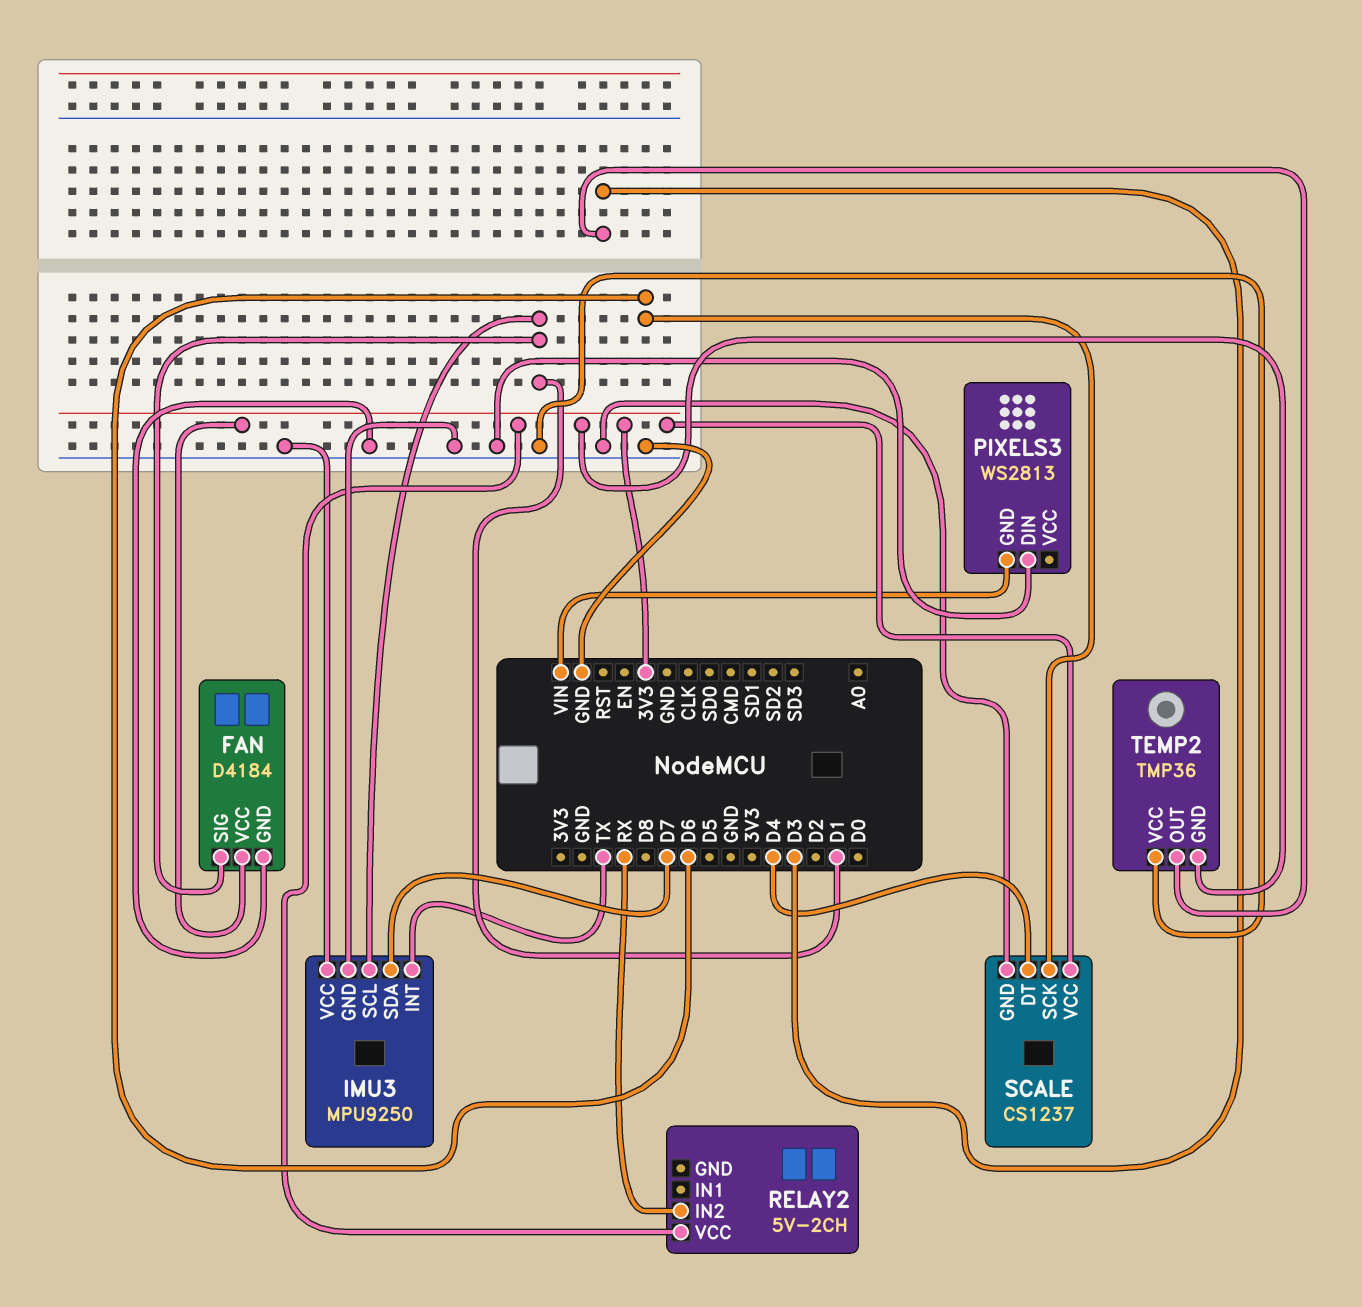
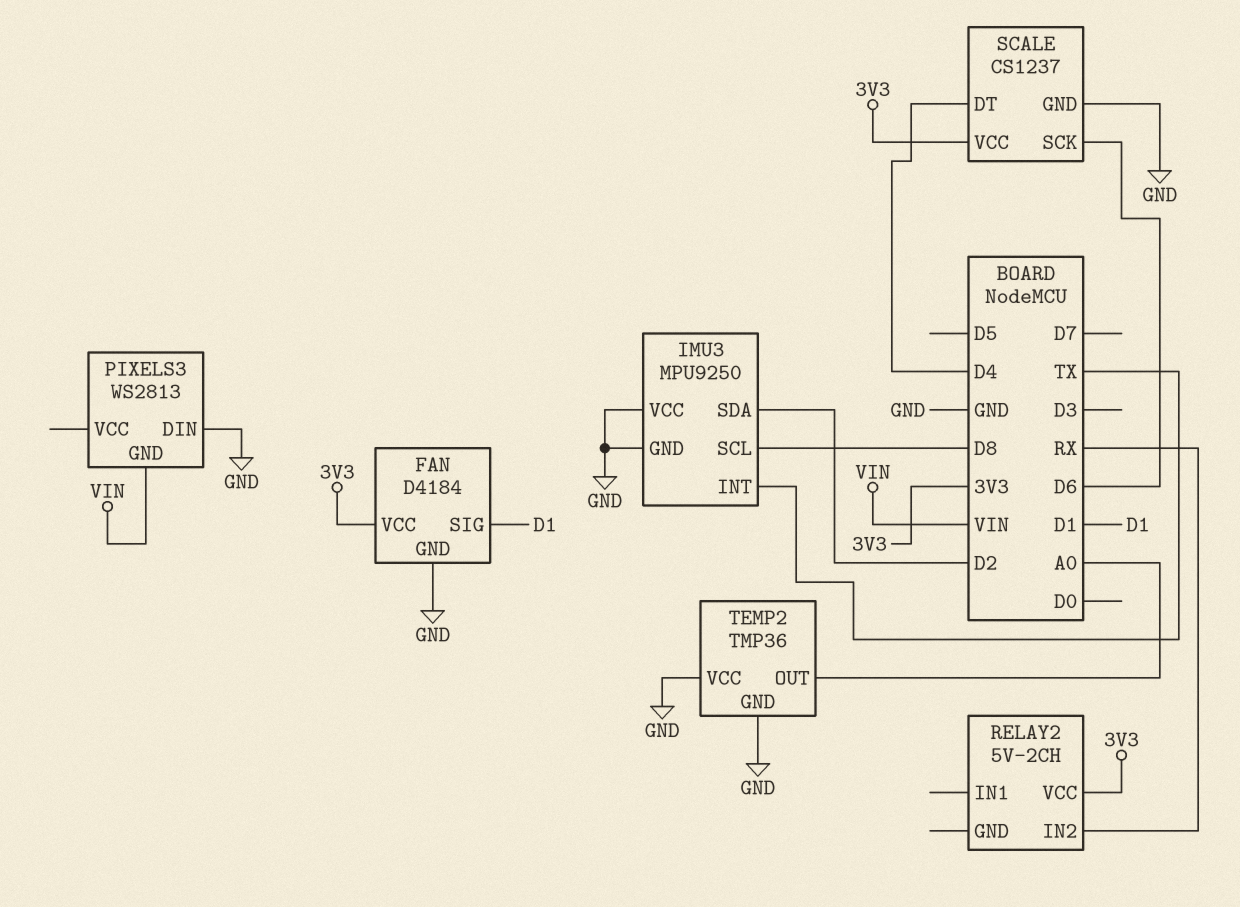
IMU3 pin SCL: D1 -> D8
IMU3 pin SDA: D7 -> D2
TEMP2 pin GND: 3V3 -> GND
TEMP2 pin OUT: D3 -> A0

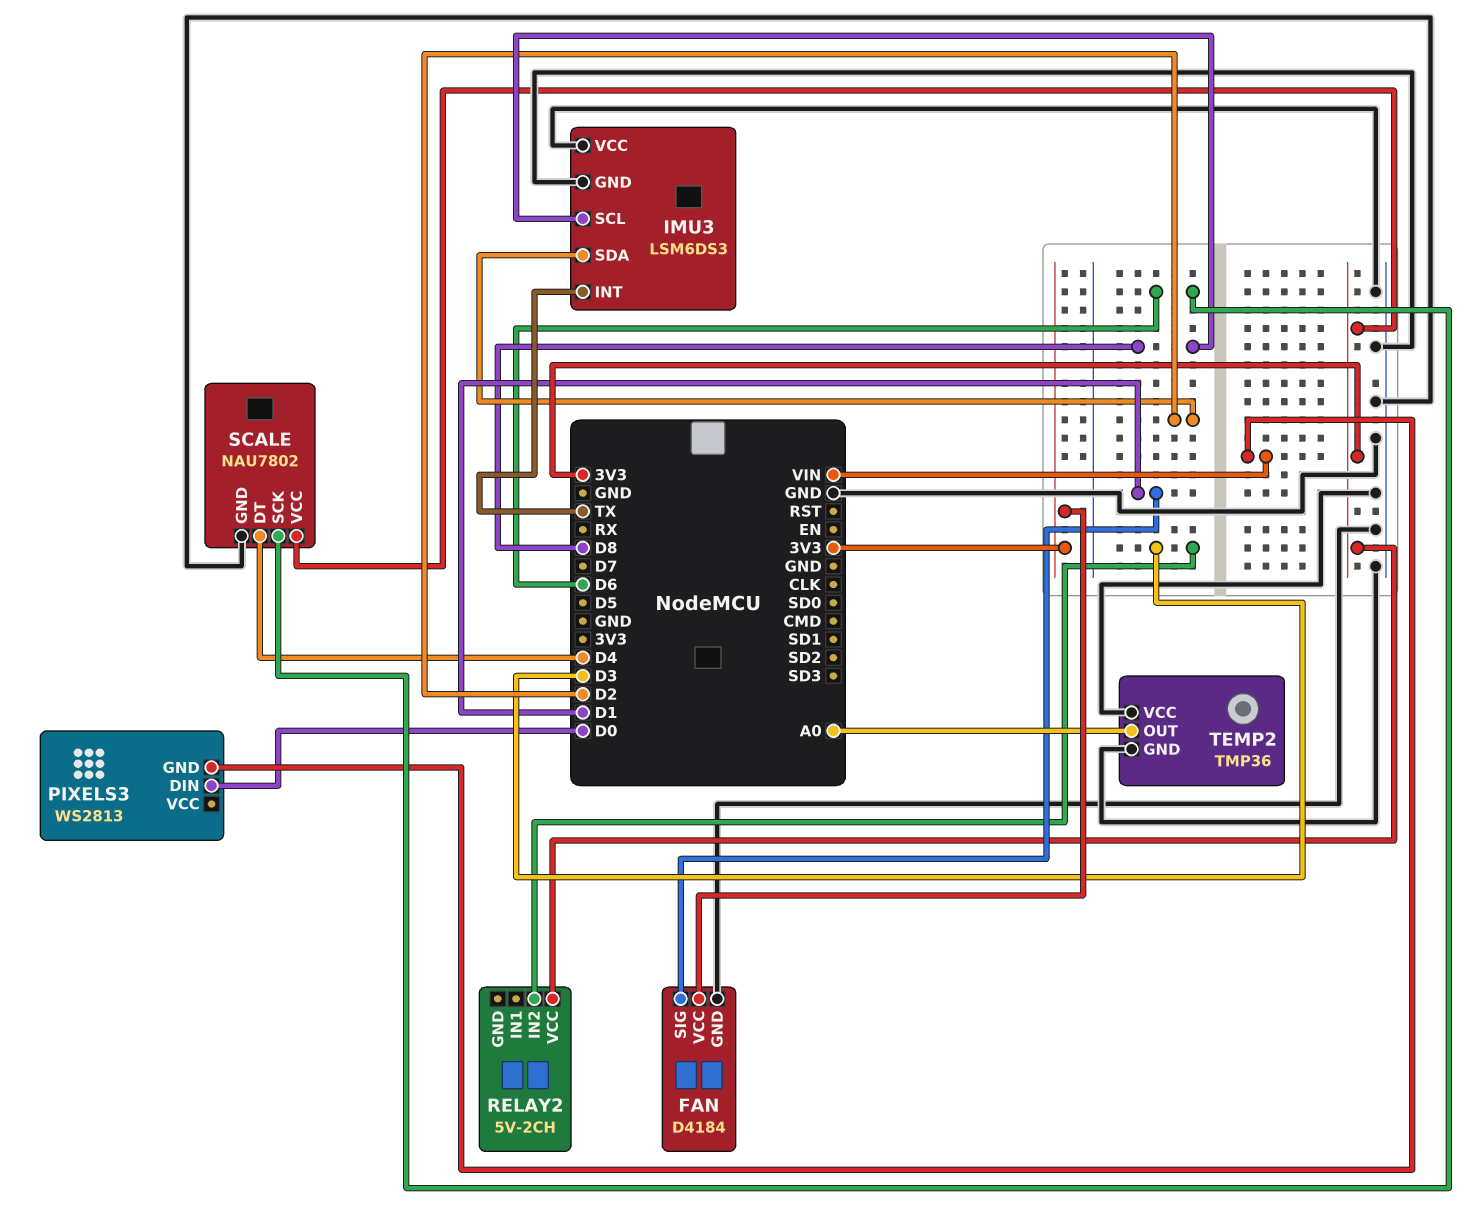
IMU3: MPU9250 -> LSM6DS3
PIXELS3 pin DIN: GND -> D0
RELAY2 pin IN2: RX -> D3
SCALE: CS1237 -> NAU7802

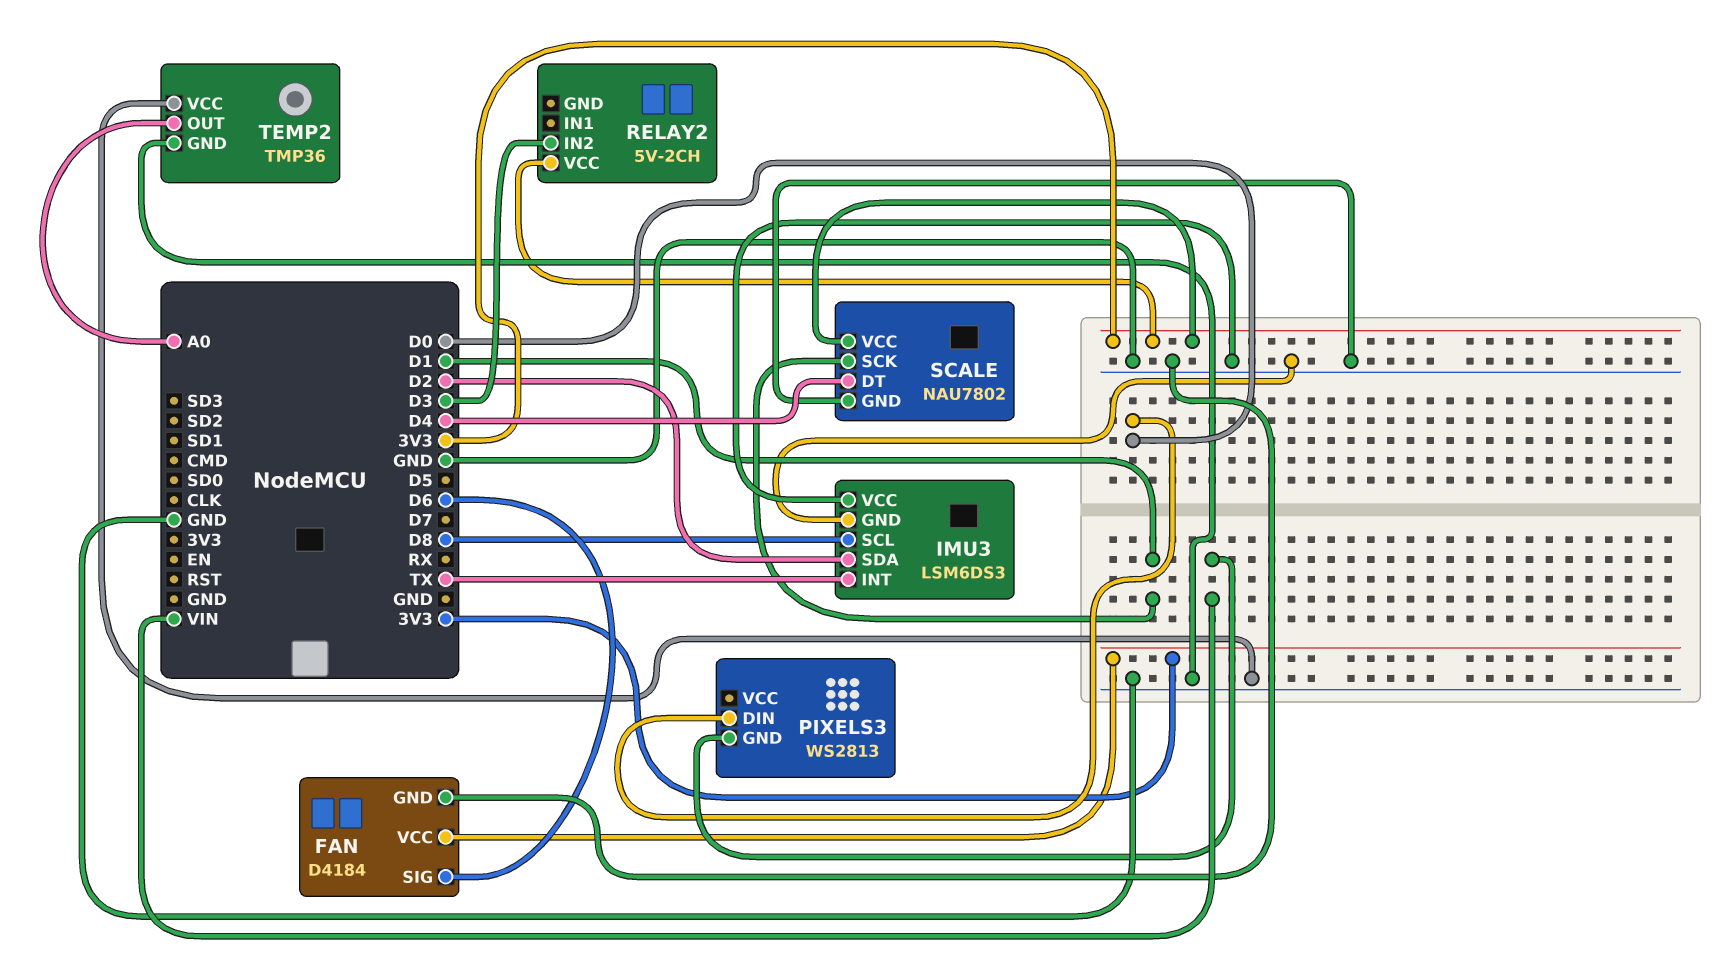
FAN pin SIG: D1 -> D6
SCALE pin SCK: D6 -> D1

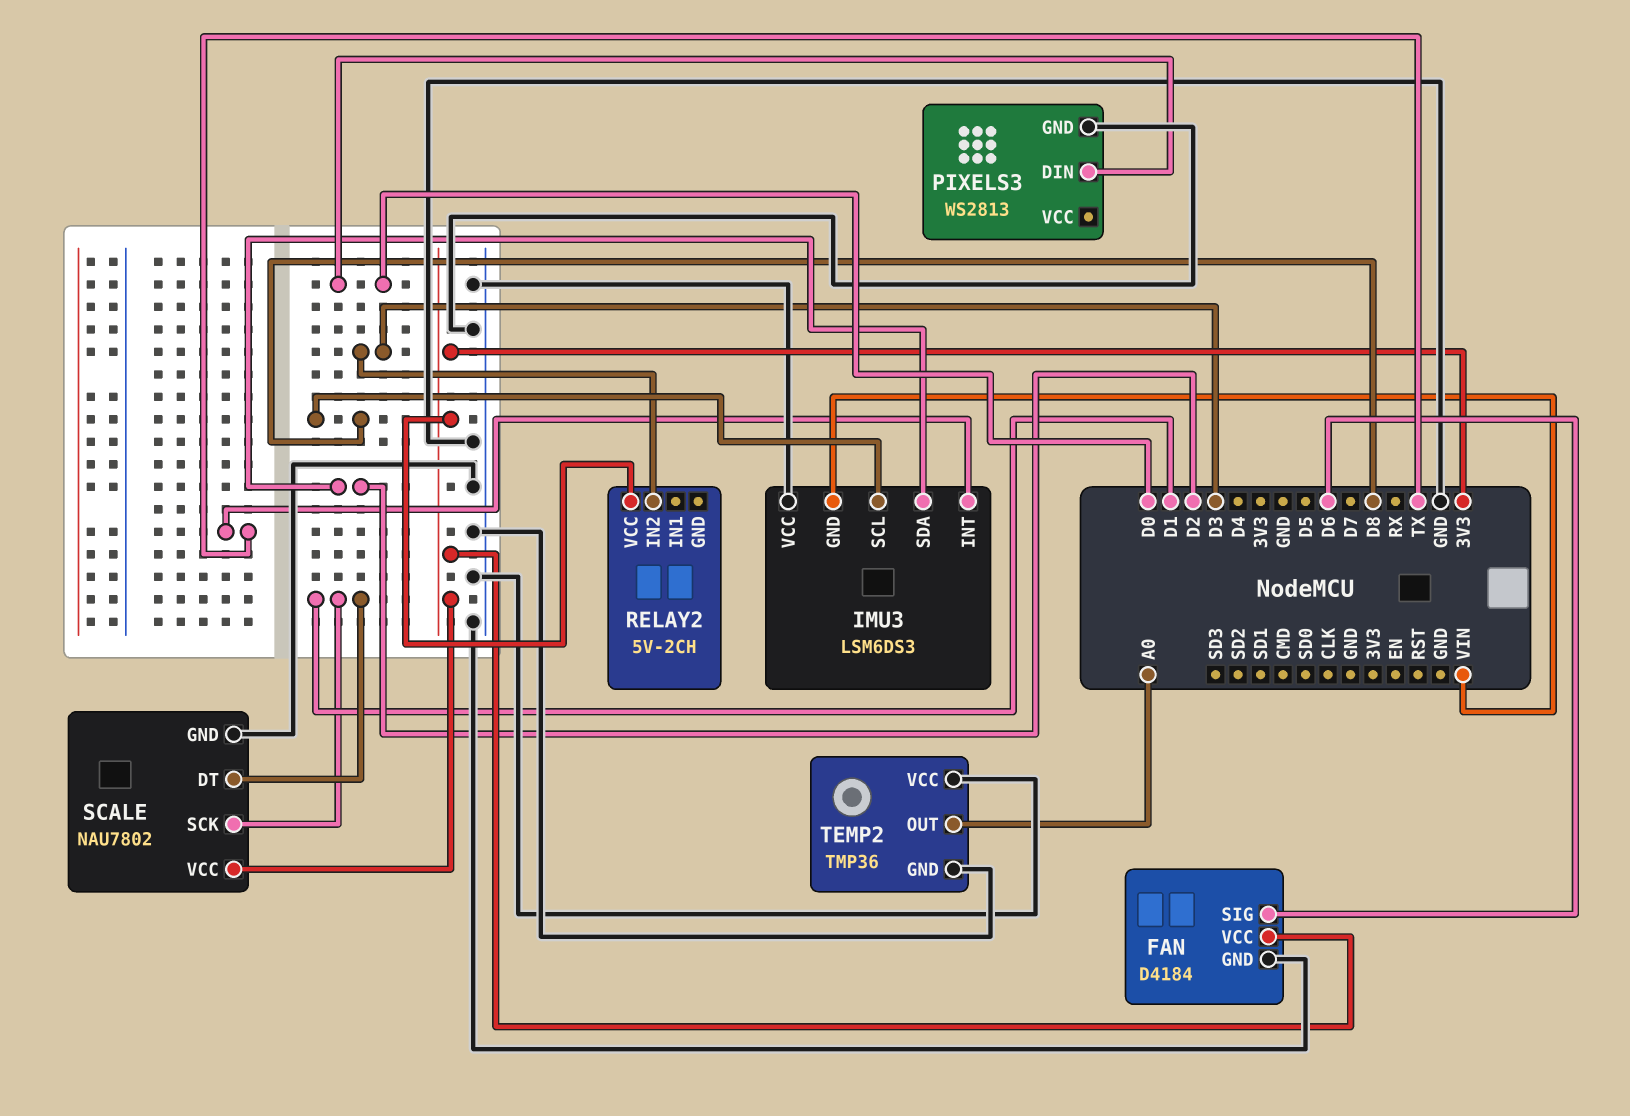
IMU3 pin GND: GND -> VIN
PIXELS3 pin GND: VIN -> GND
SCALE pin DT: D4 -> D1

